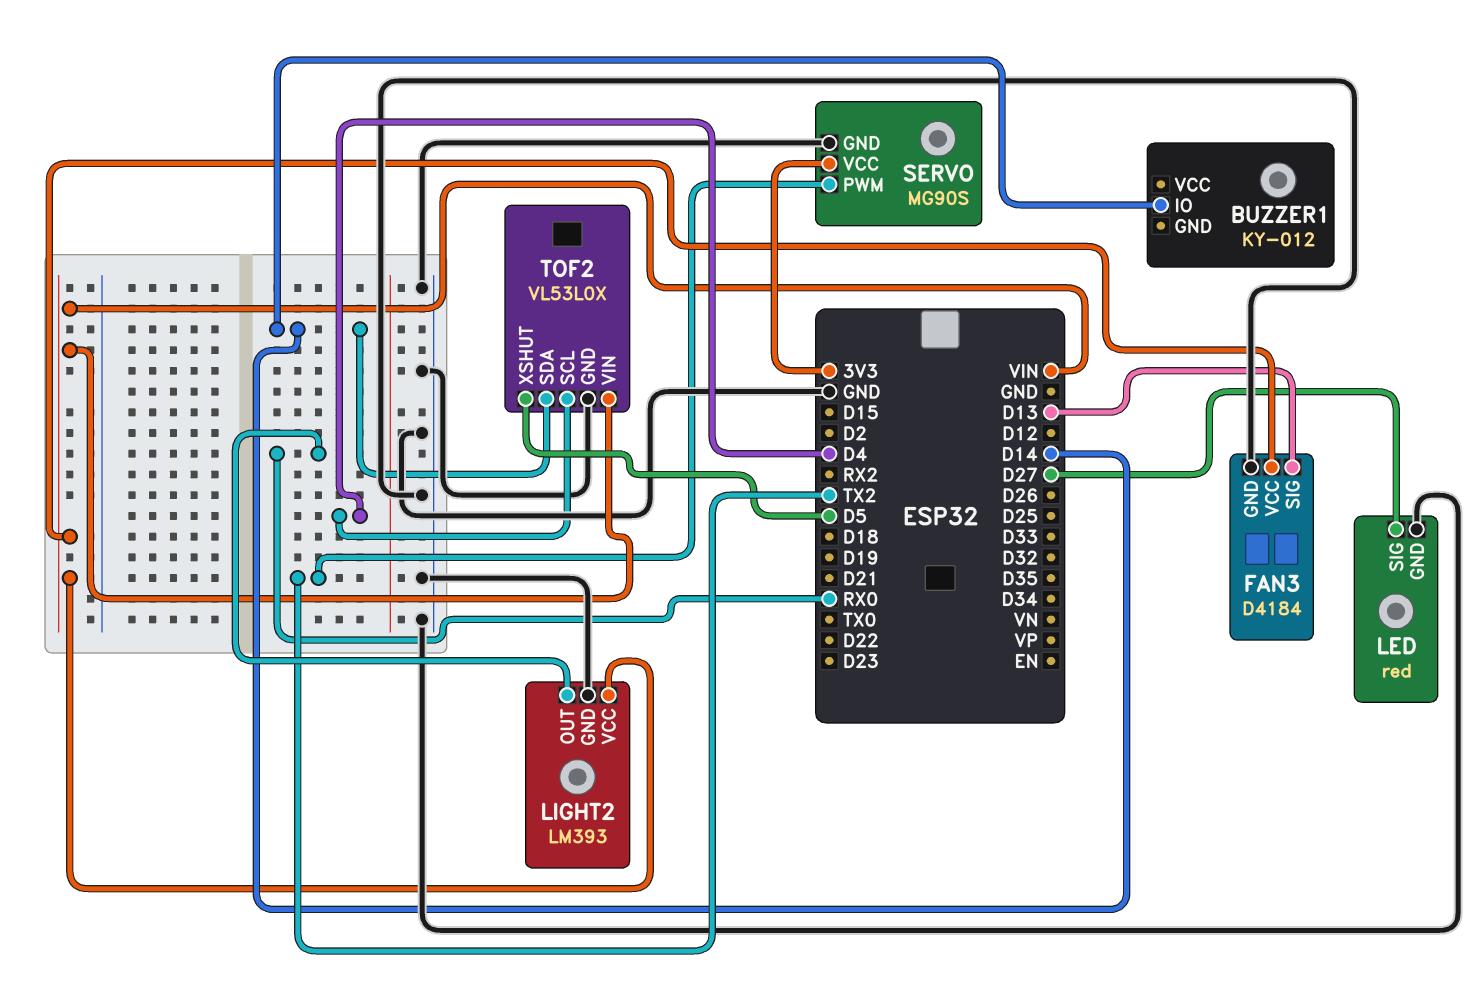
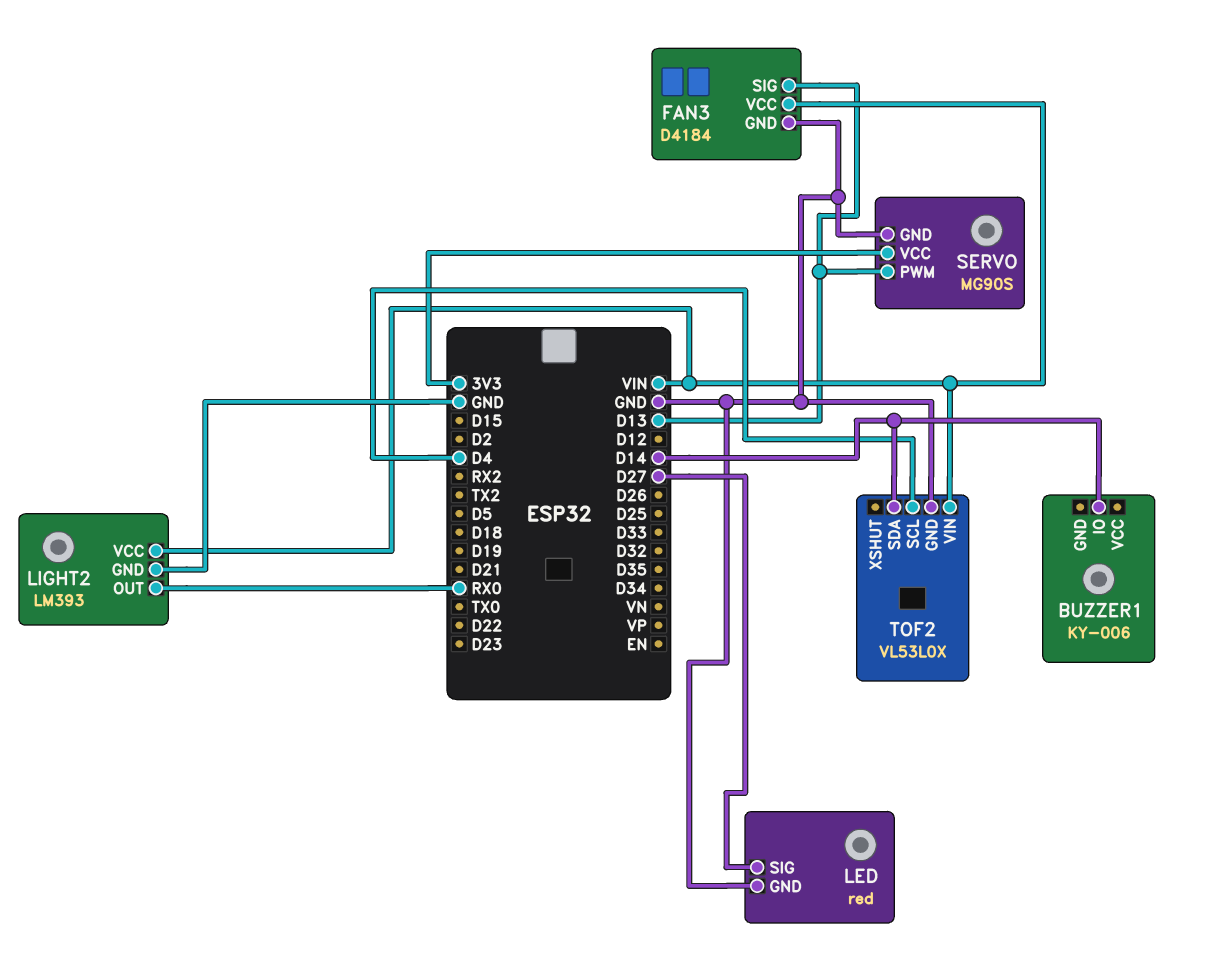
BUZZER1: KY-012 -> KY-006
SERVO pin PWM: TX2 -> D13
TOF2 pin XSHUT: D5 -> none

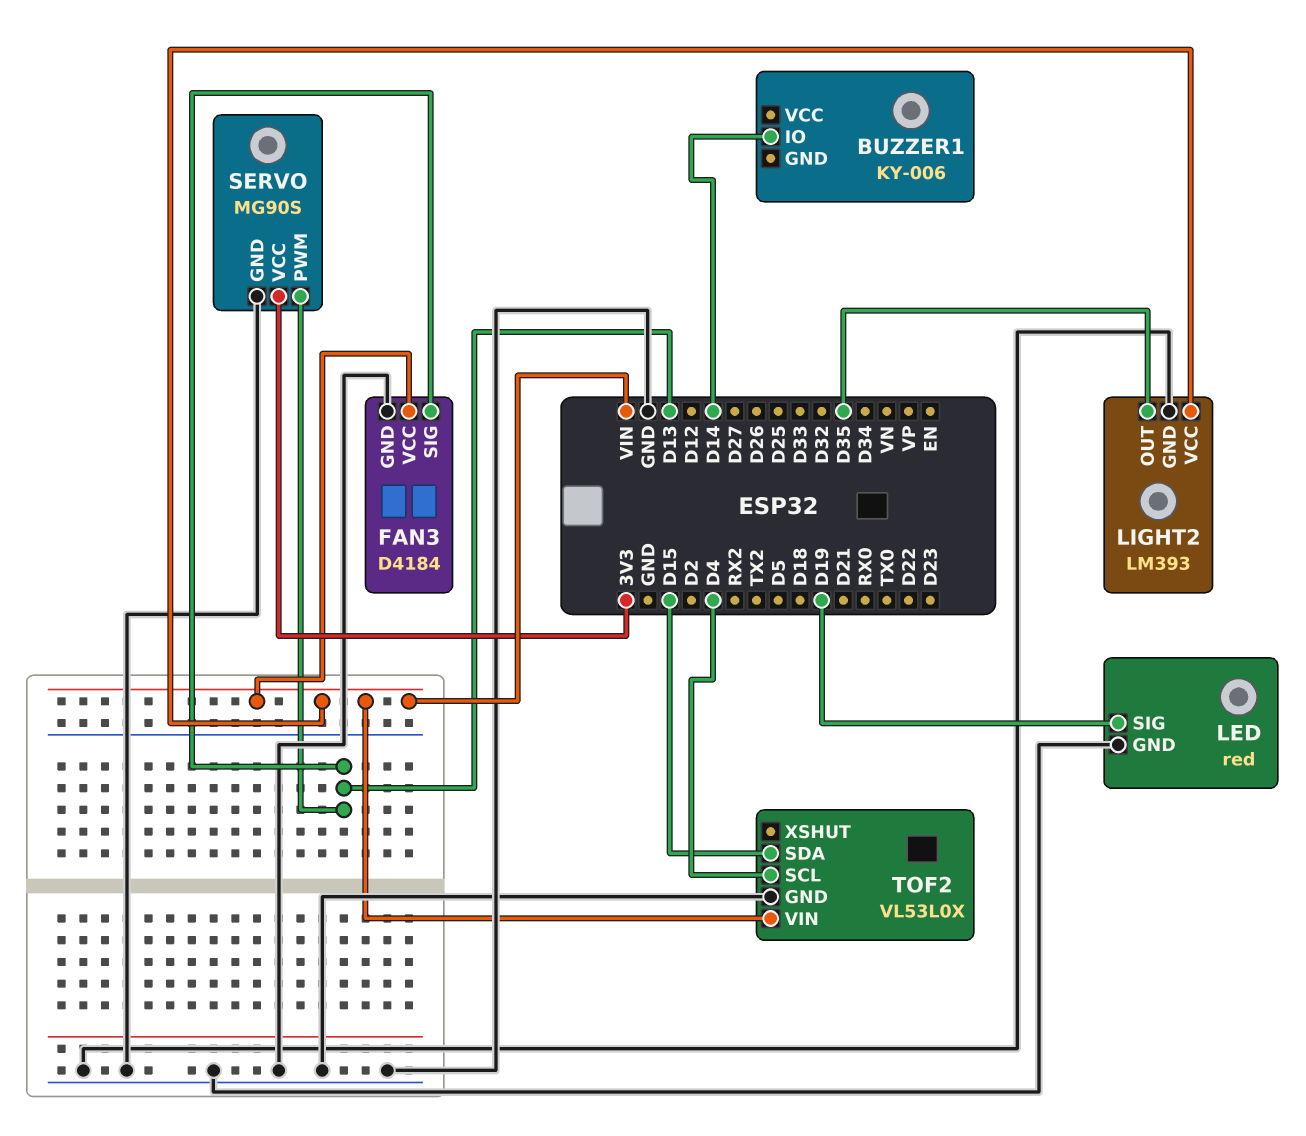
LED pin SIG: D27 -> D19
LIGHT2 pin OUT: RX0 -> D35
TOF2 pin SDA: D14 -> D15

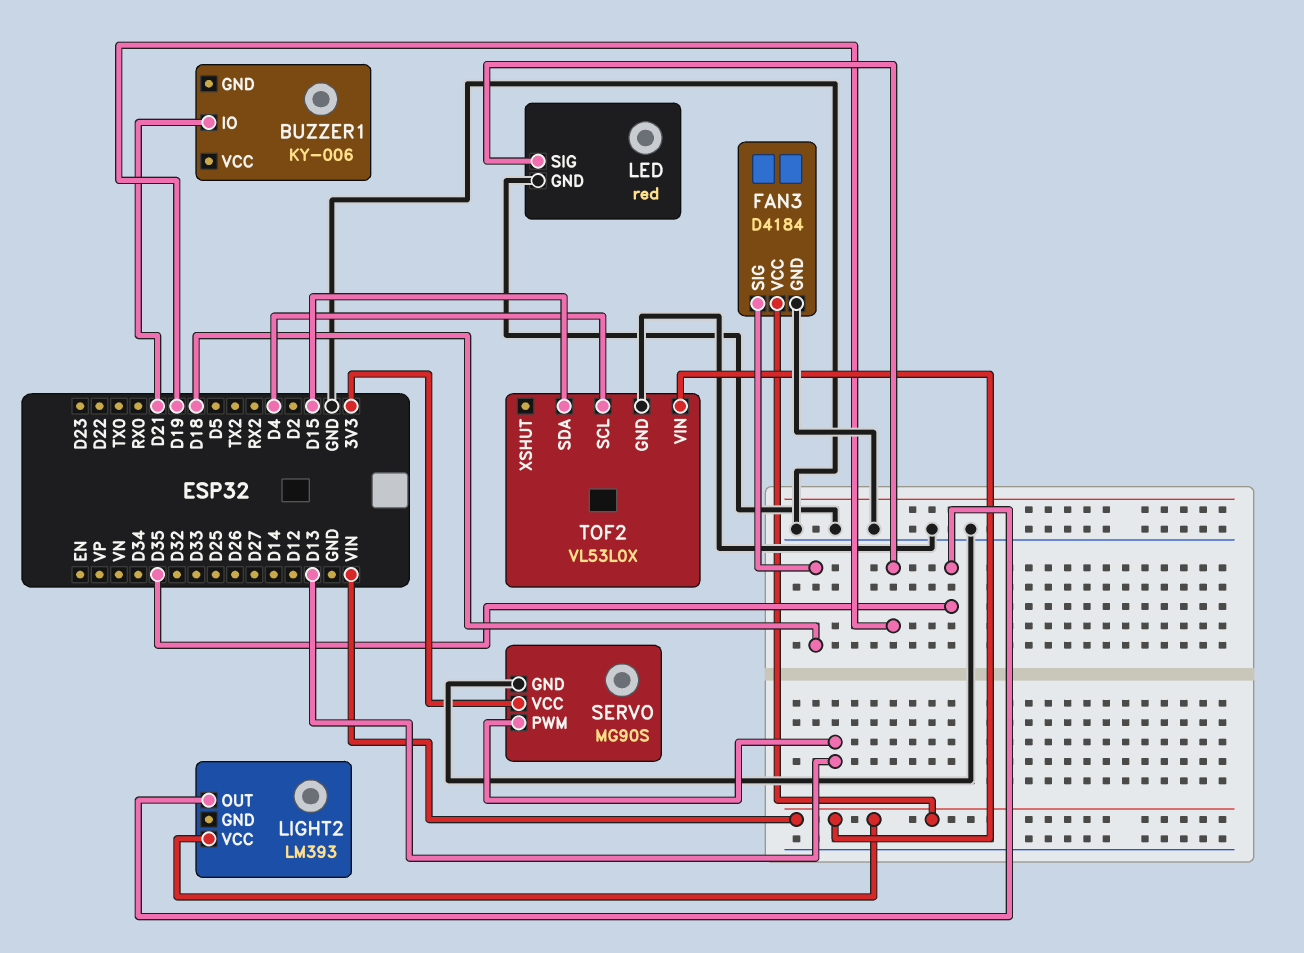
BUZZER1 pin IO: D14 -> D21
FAN3 pin SIG: D13 -> D18
LIGHT2 pin GND: GND -> none

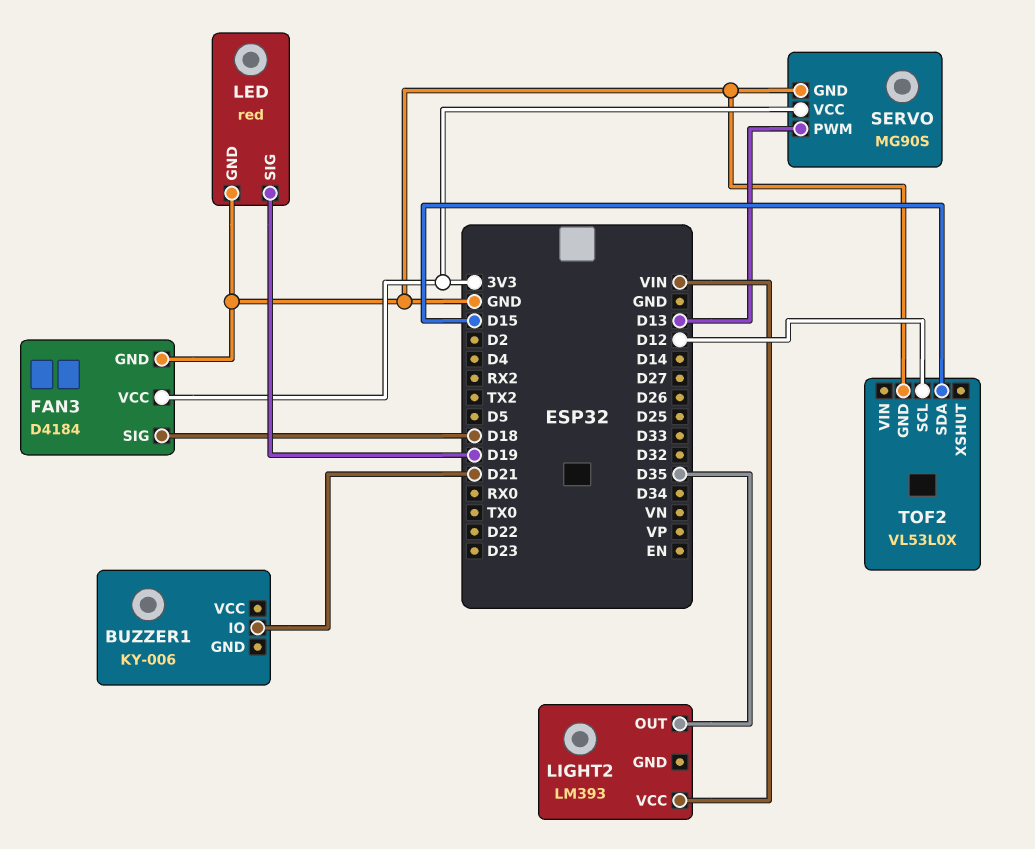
FAN3 pin VCC: VIN -> 3V3
TOF2 pin SCL: D4 -> D12
TOF2 pin VIN: VIN -> none

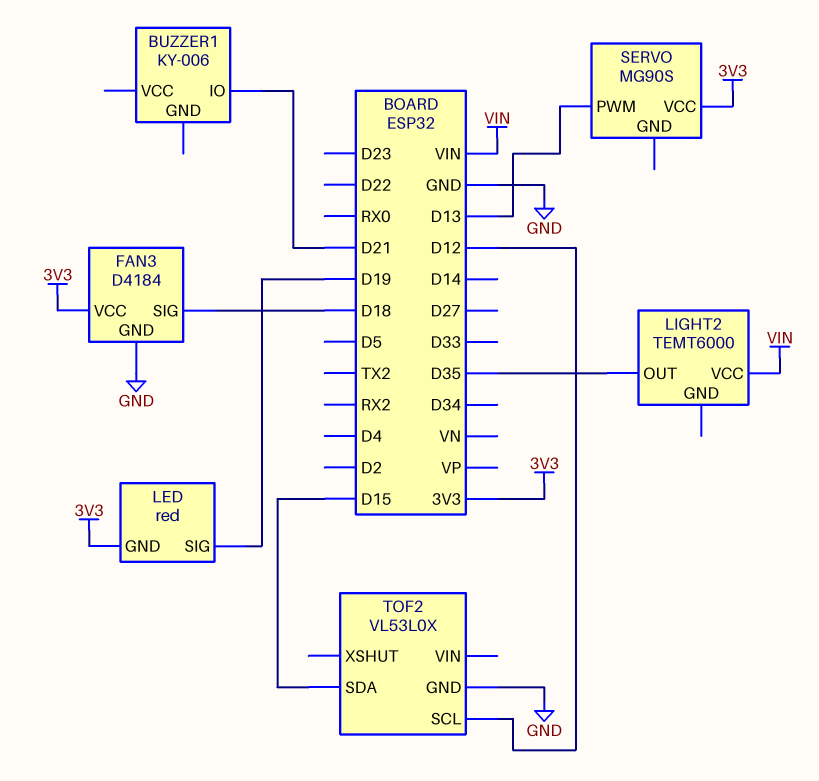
LED pin GND: GND -> 3V3
LIGHT2: LM393 -> TEMT6000
SERVO pin GND: GND -> none

